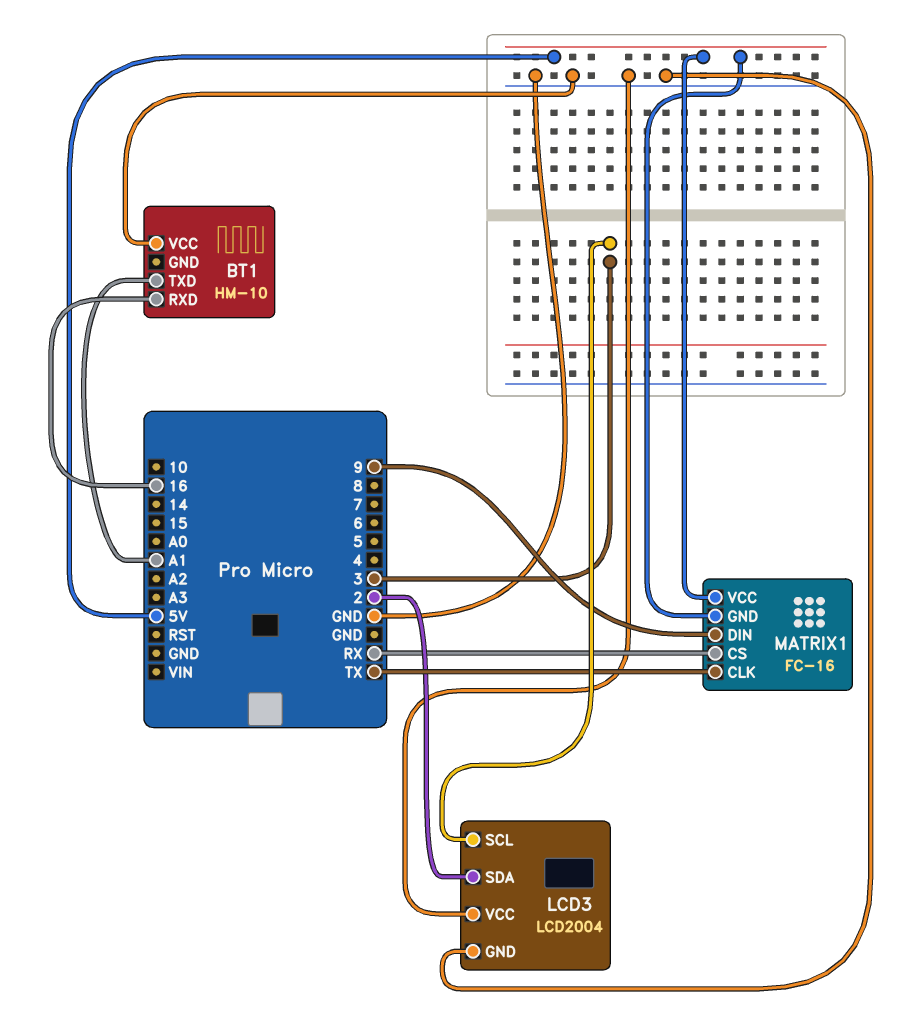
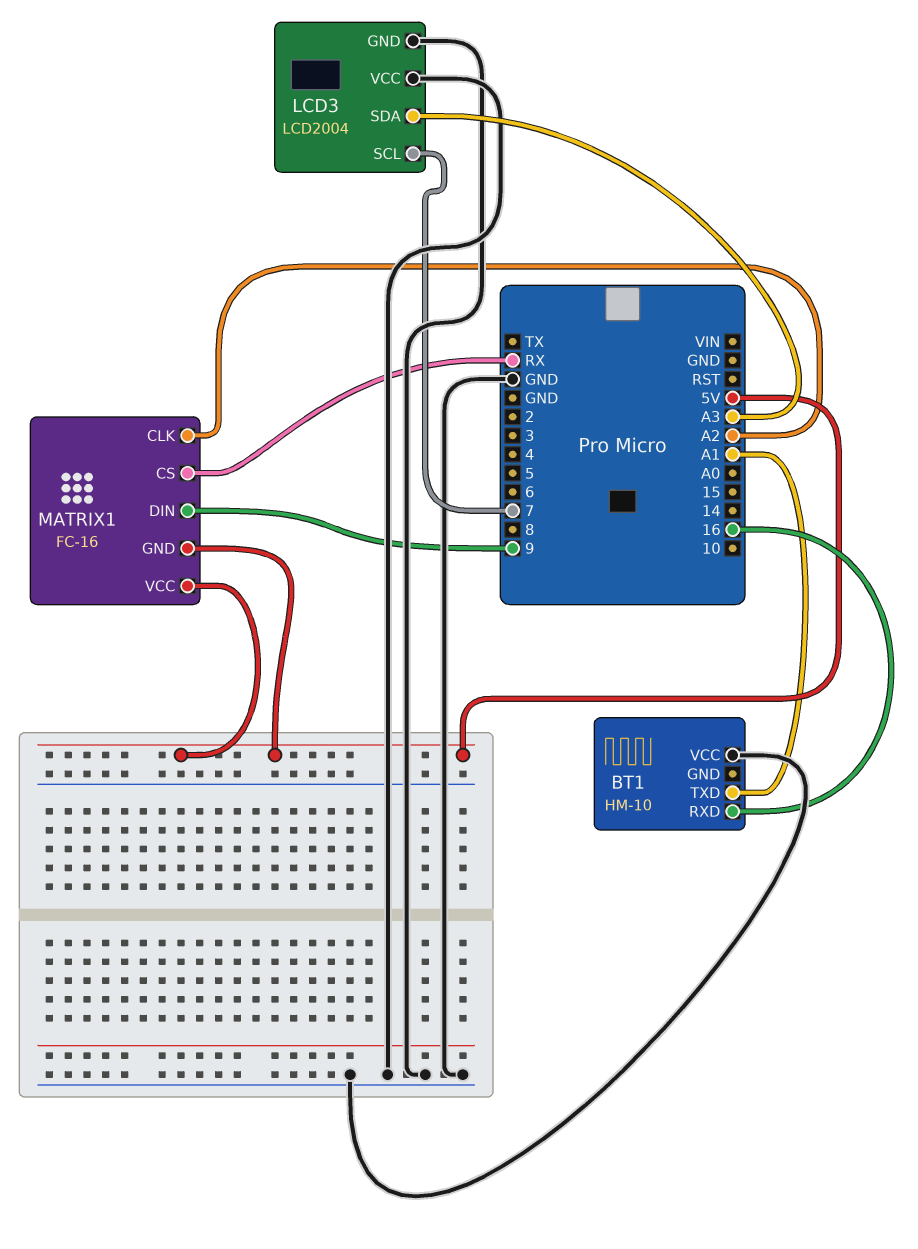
LCD3 pin SCL: 3 -> 7
LCD3 pin SDA: 2 -> A3
MATRIX1 pin CLK: TX -> A2

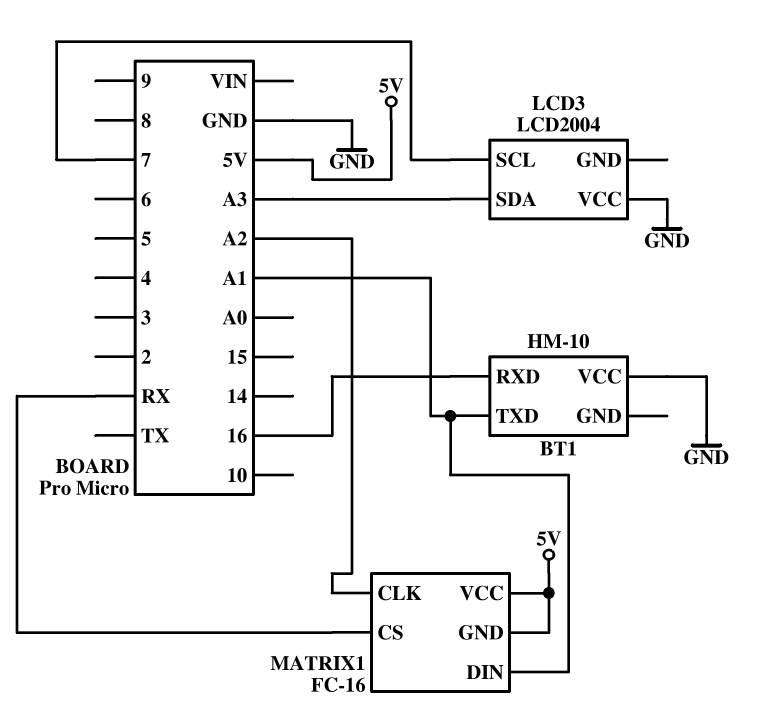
LCD3 pin GND: GND -> none
MATRIX1 pin DIN: 9 -> A1

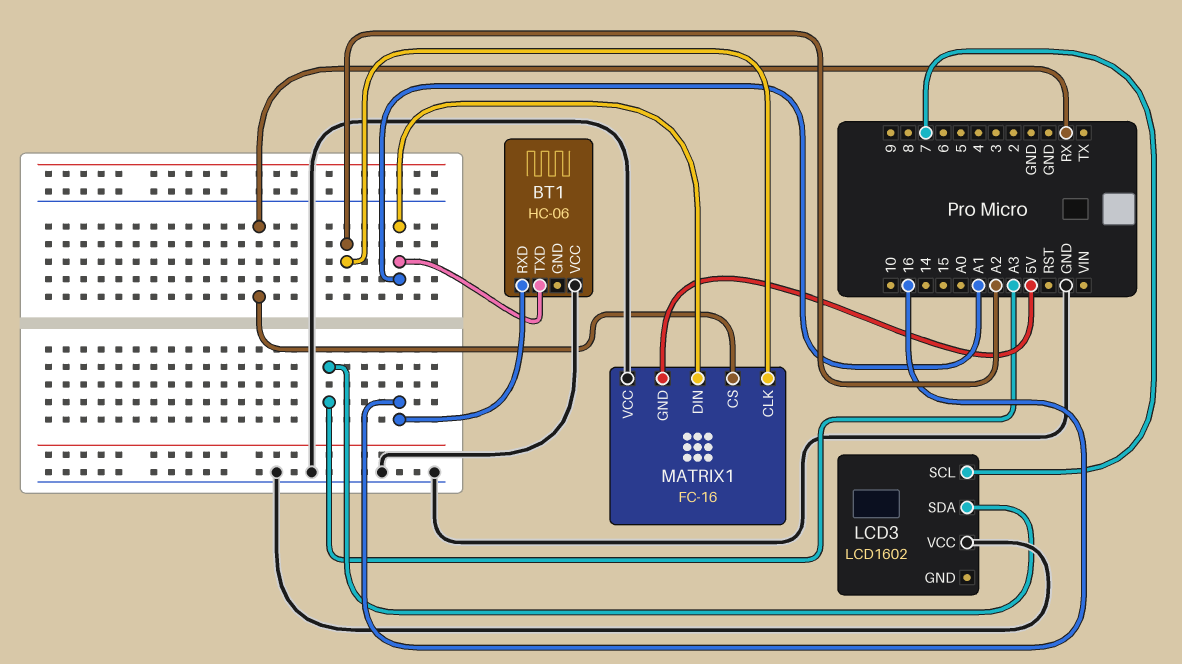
BT1: HM-10 -> HC-06
LCD3: LCD2004 -> LCD1602
MATRIX1 pin VCC: 5V -> GND

